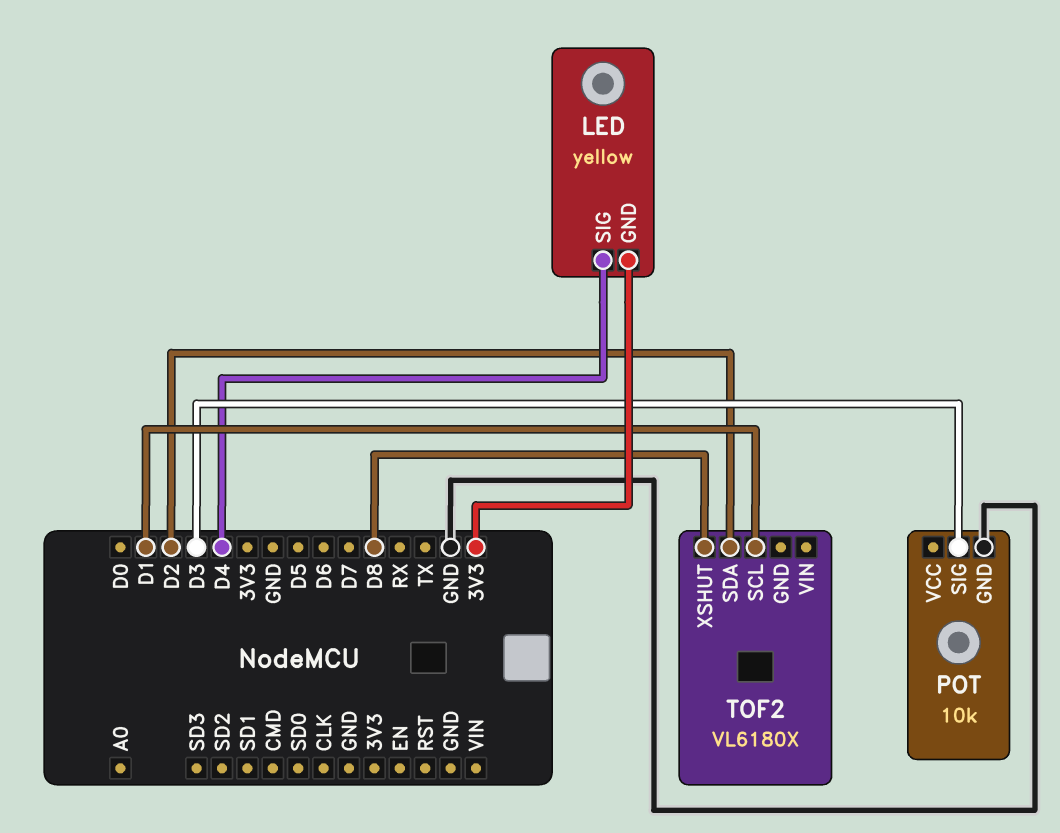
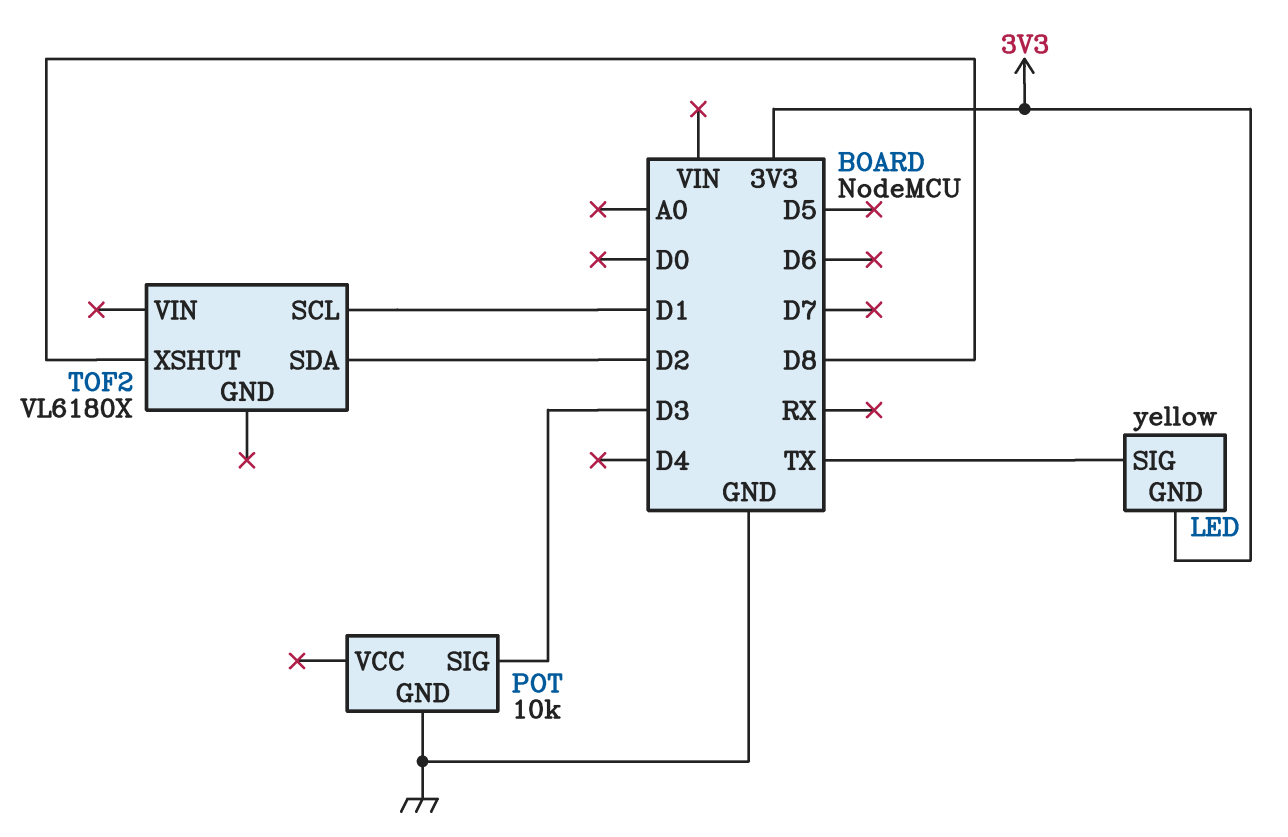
LED pin SIG: D4 -> TX

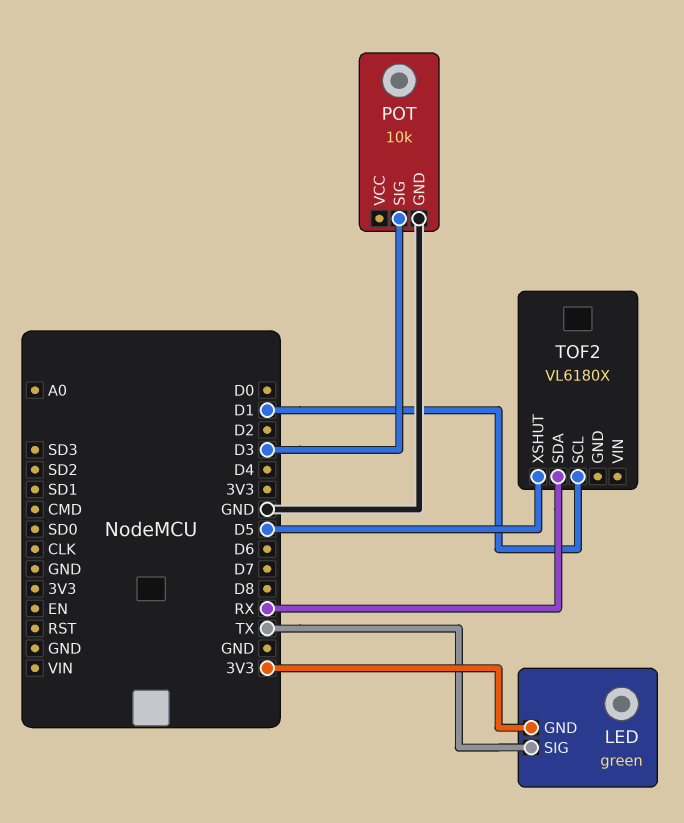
LED: yellow -> green
TOF2 pin SDA: D2 -> RX
TOF2 pin XSHUT: D8 -> D5

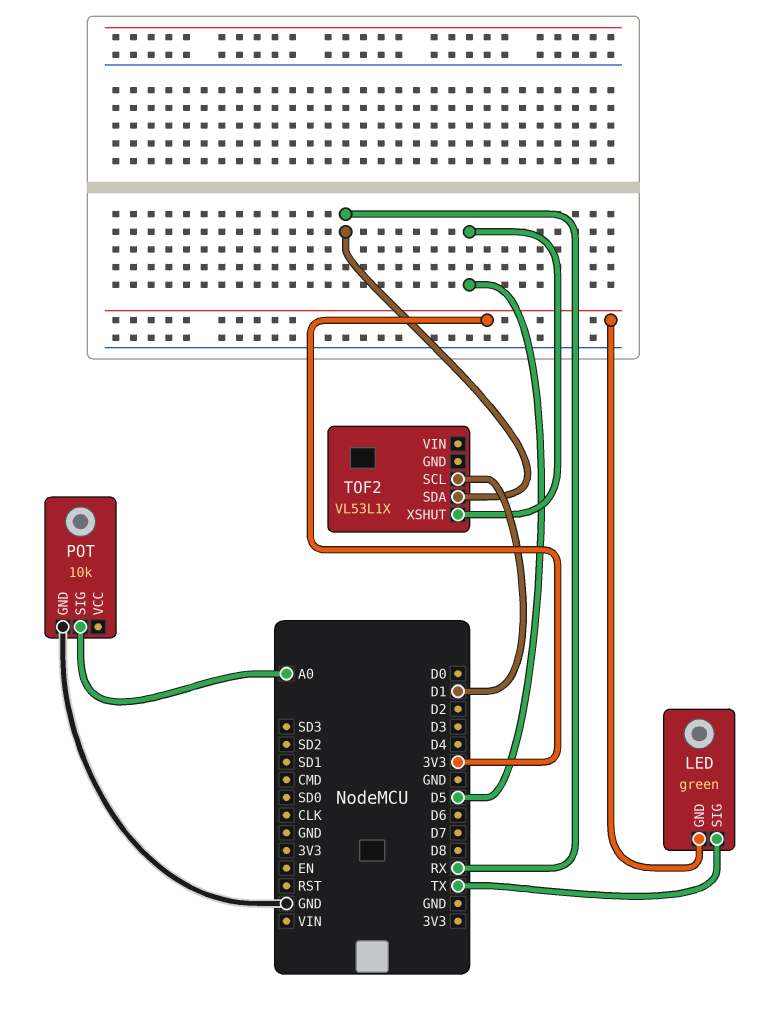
POT pin SIG: D3 -> A0
TOF2: VL6180X -> VL53L1X

